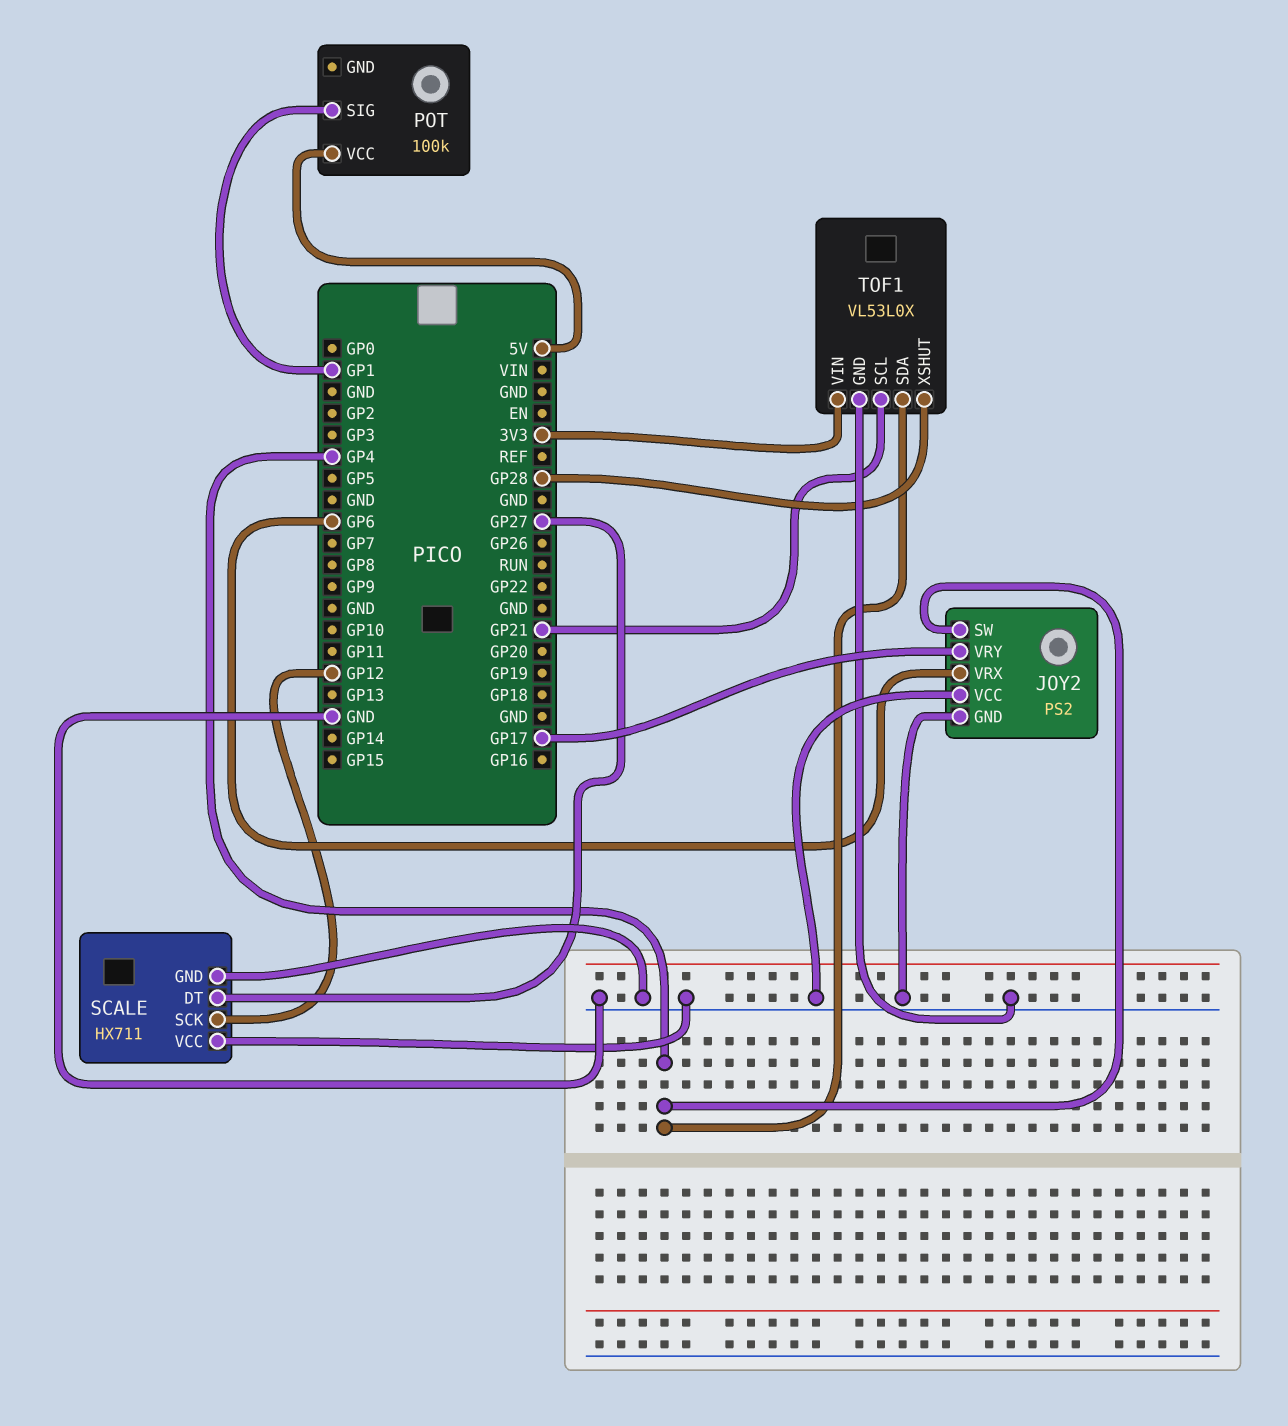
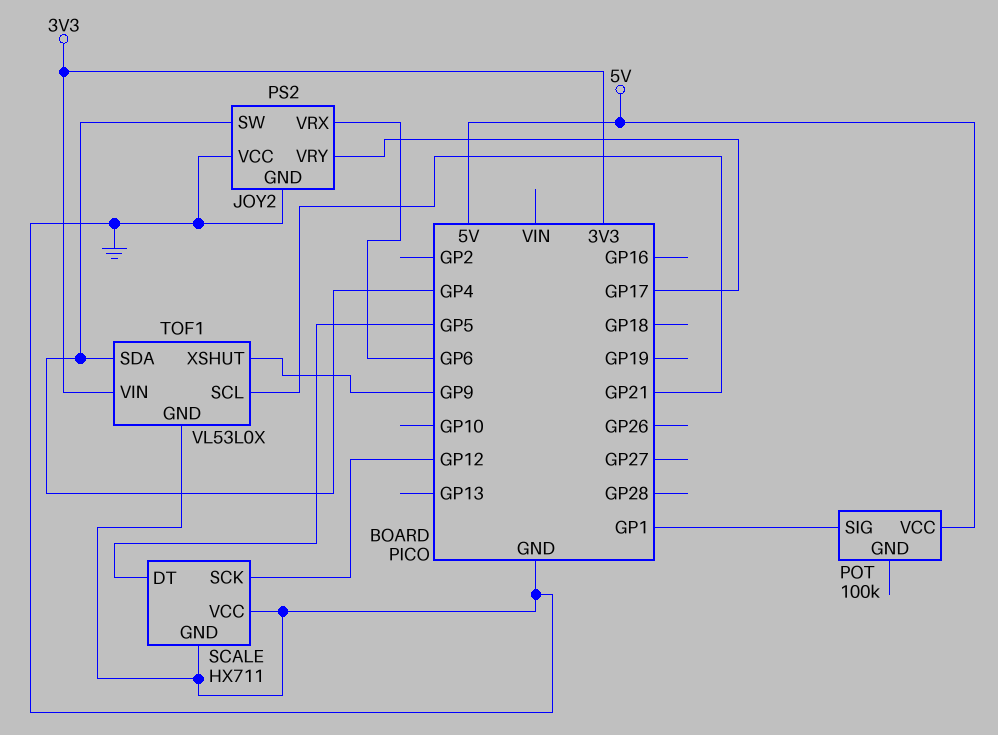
SCALE pin DT: GP27 -> GP5
TOF1 pin XSHUT: GP28 -> GP9

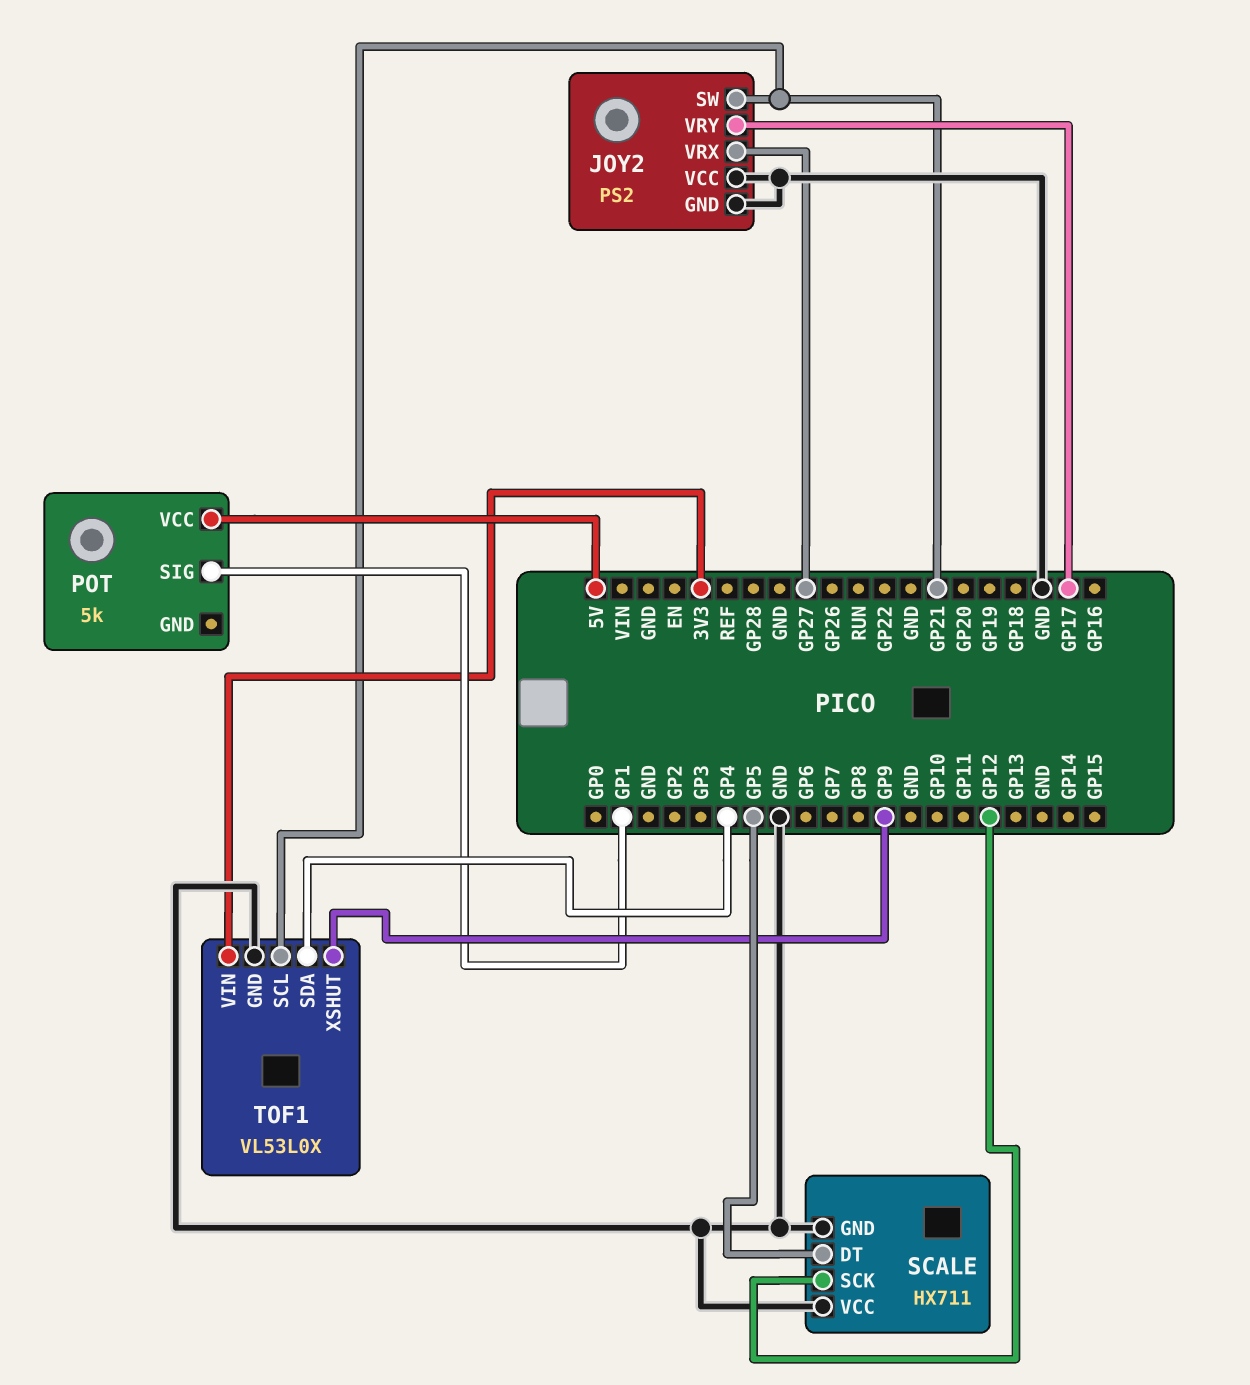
JOY2 pin SW: GP4 -> GP21
JOY2 pin VRX: GP6 -> GP27
POT: 100k -> 5k

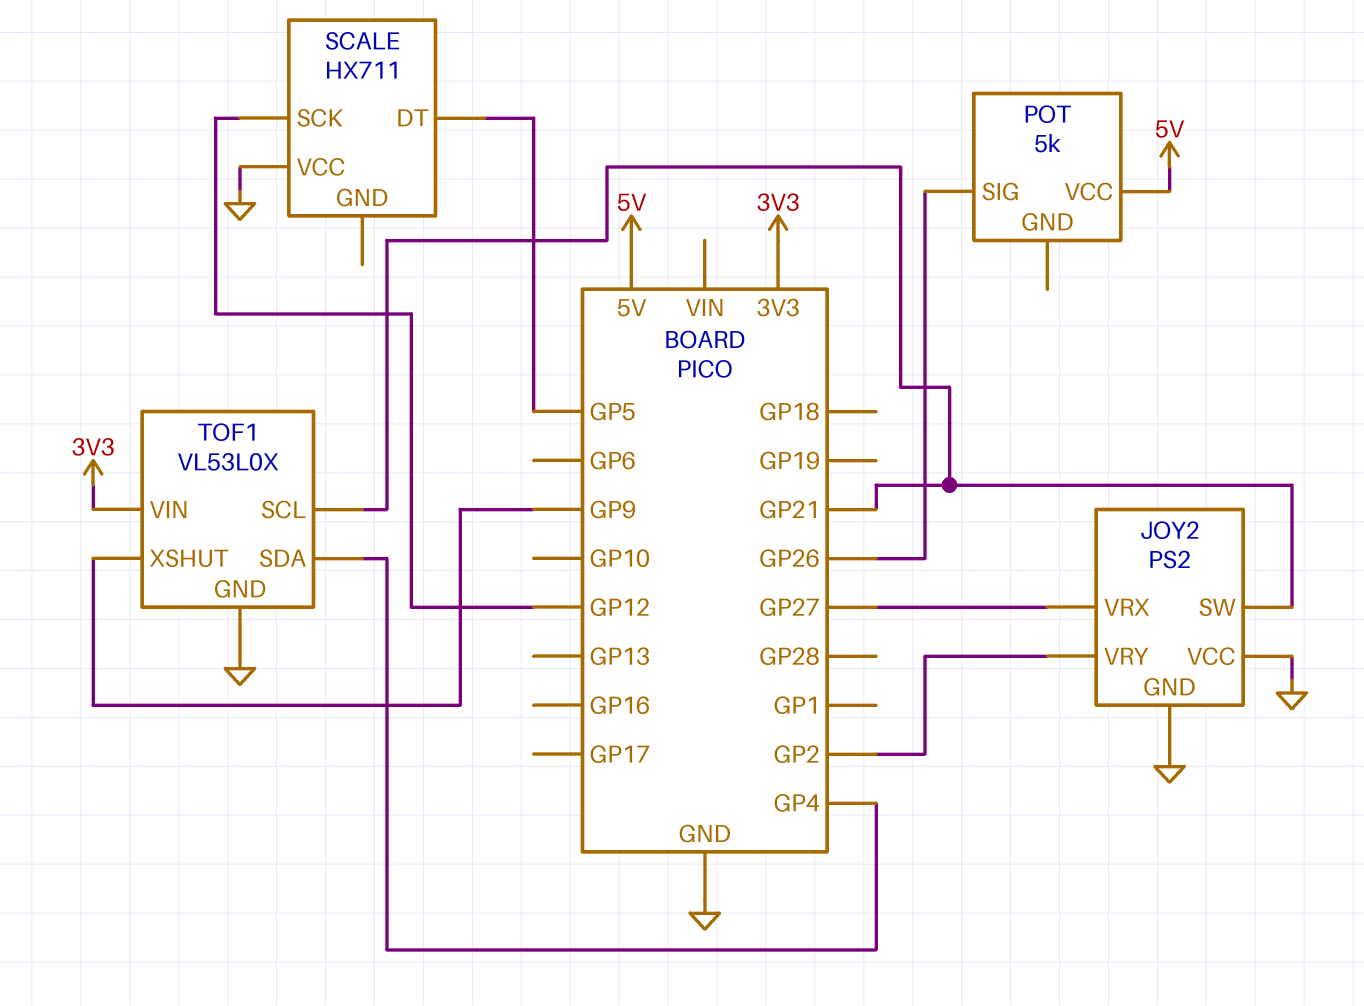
JOY2 pin VRY: GP17 -> GP2
POT pin SIG: GP1 -> GP26
SCALE pin GND: GND -> none

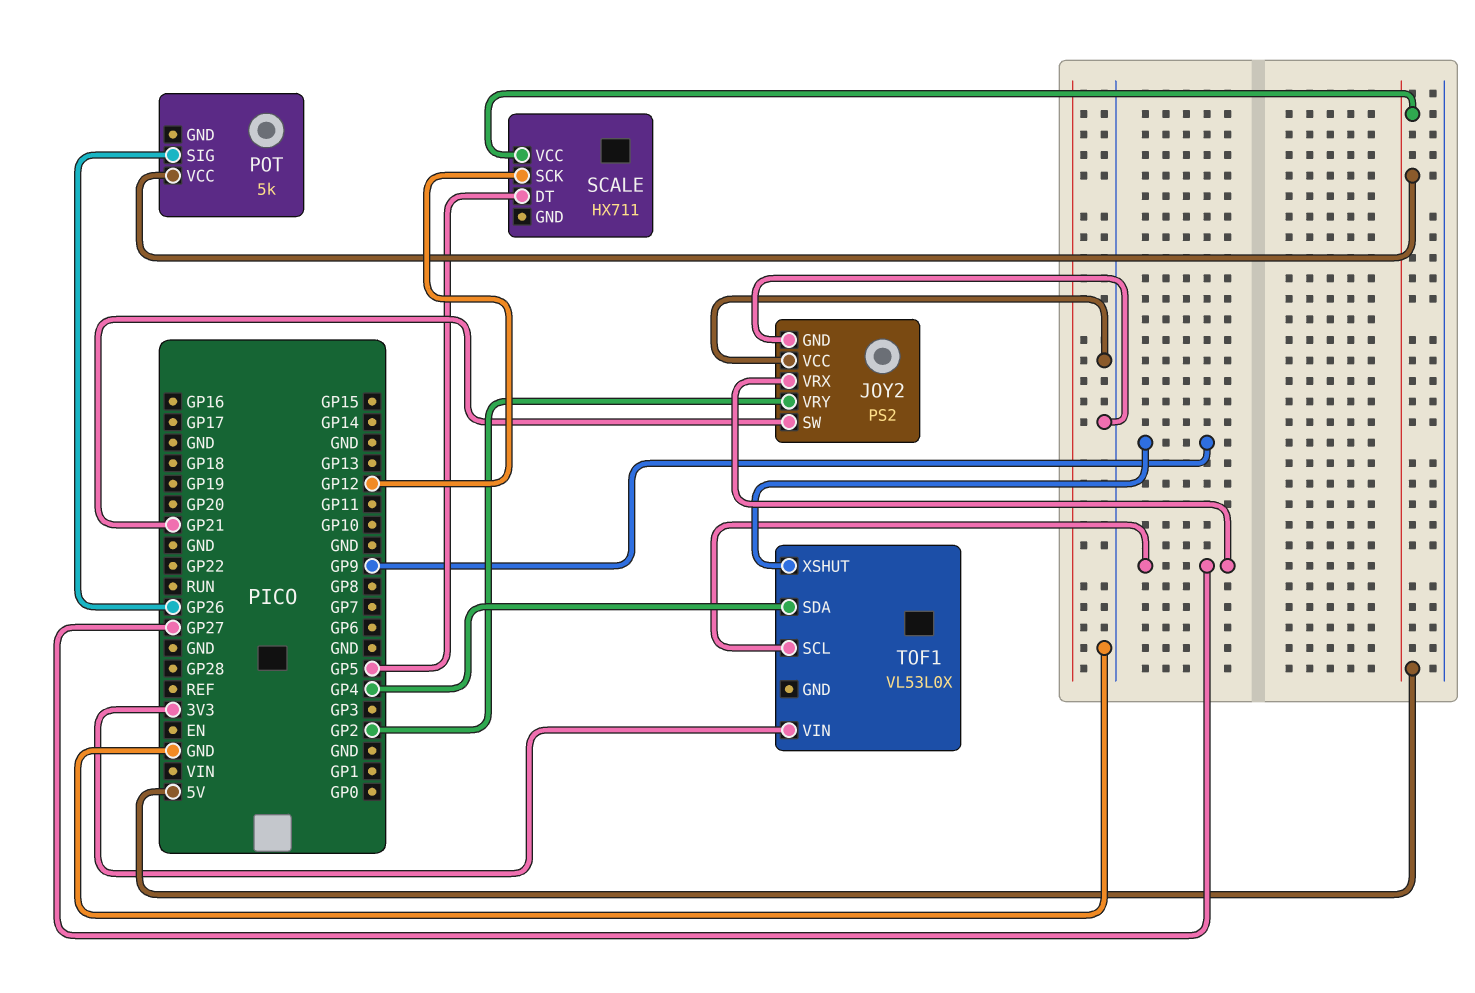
SCALE pin VCC: GND -> 5V
TOF1 pin GND: GND -> none
TOF1 pin SCL: GP21 -> GP27

